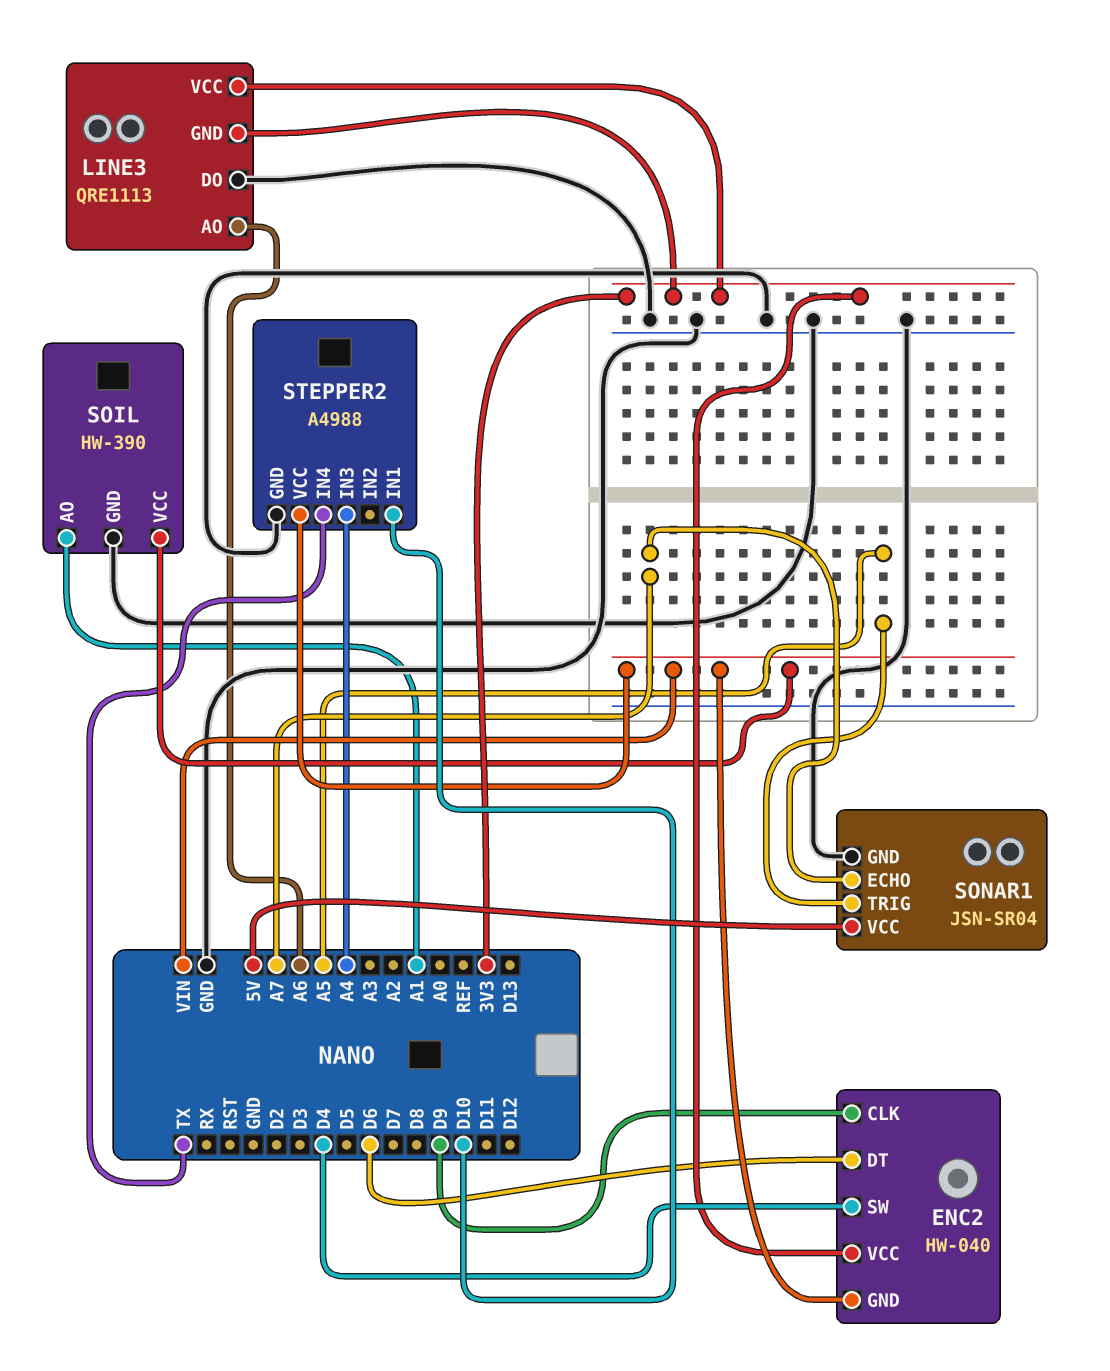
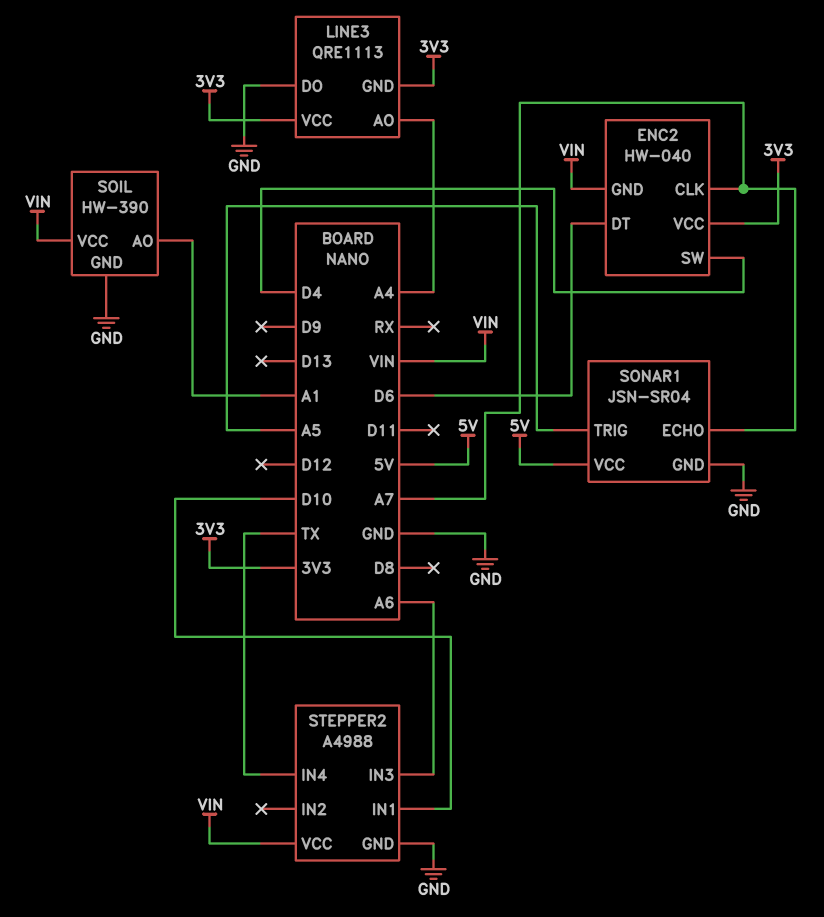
ENC2 pin CLK: D9 -> A7
LINE3 pin AO: A6 -> A4
STEPPER2 pin IN3: A4 -> A6

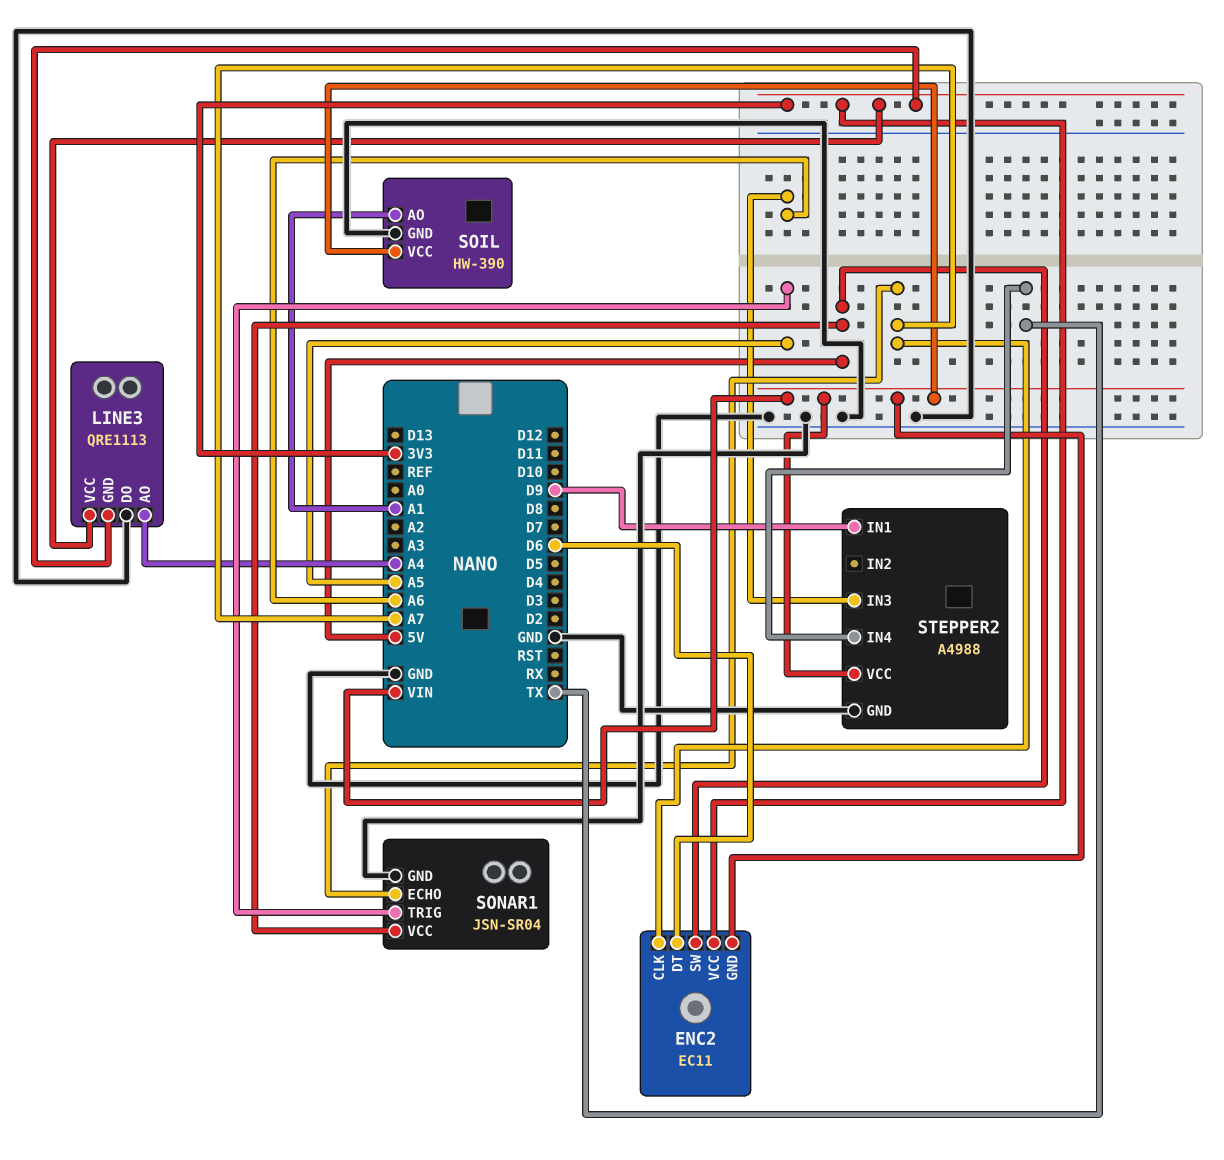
ENC2: HW-040 -> EC11
ENC2 pin SW: D4 -> 5V
STEPPER2 pin IN1: D10 -> D9

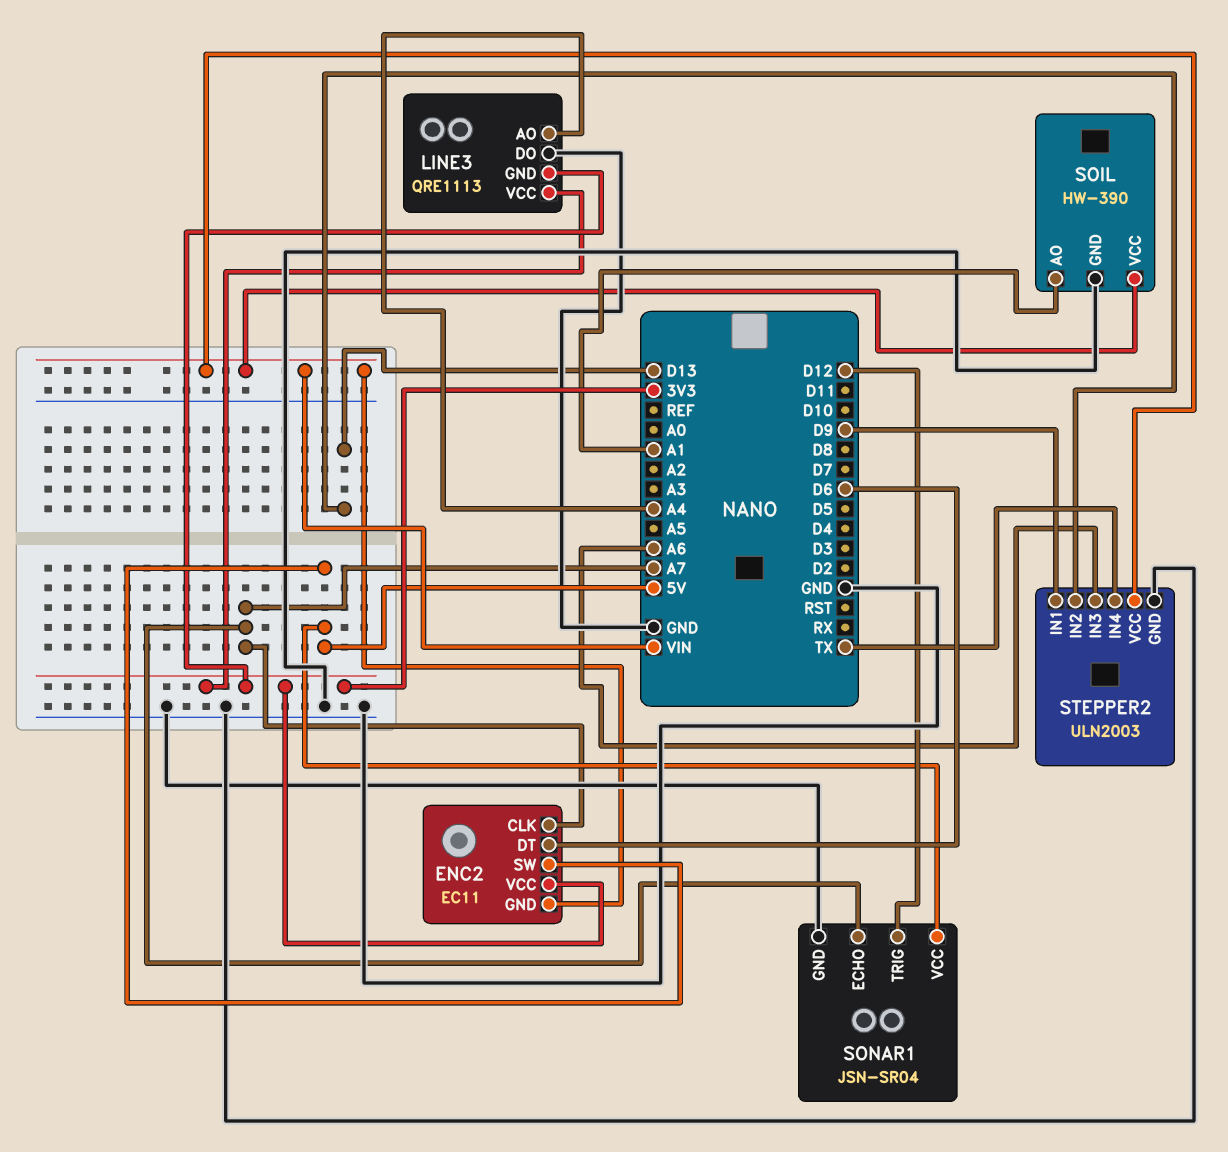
SONAR1 pin TRIG: A5 -> D12
STEPPER2: A4988 -> ULN2003
STEPPER2 pin IN2: none -> D13

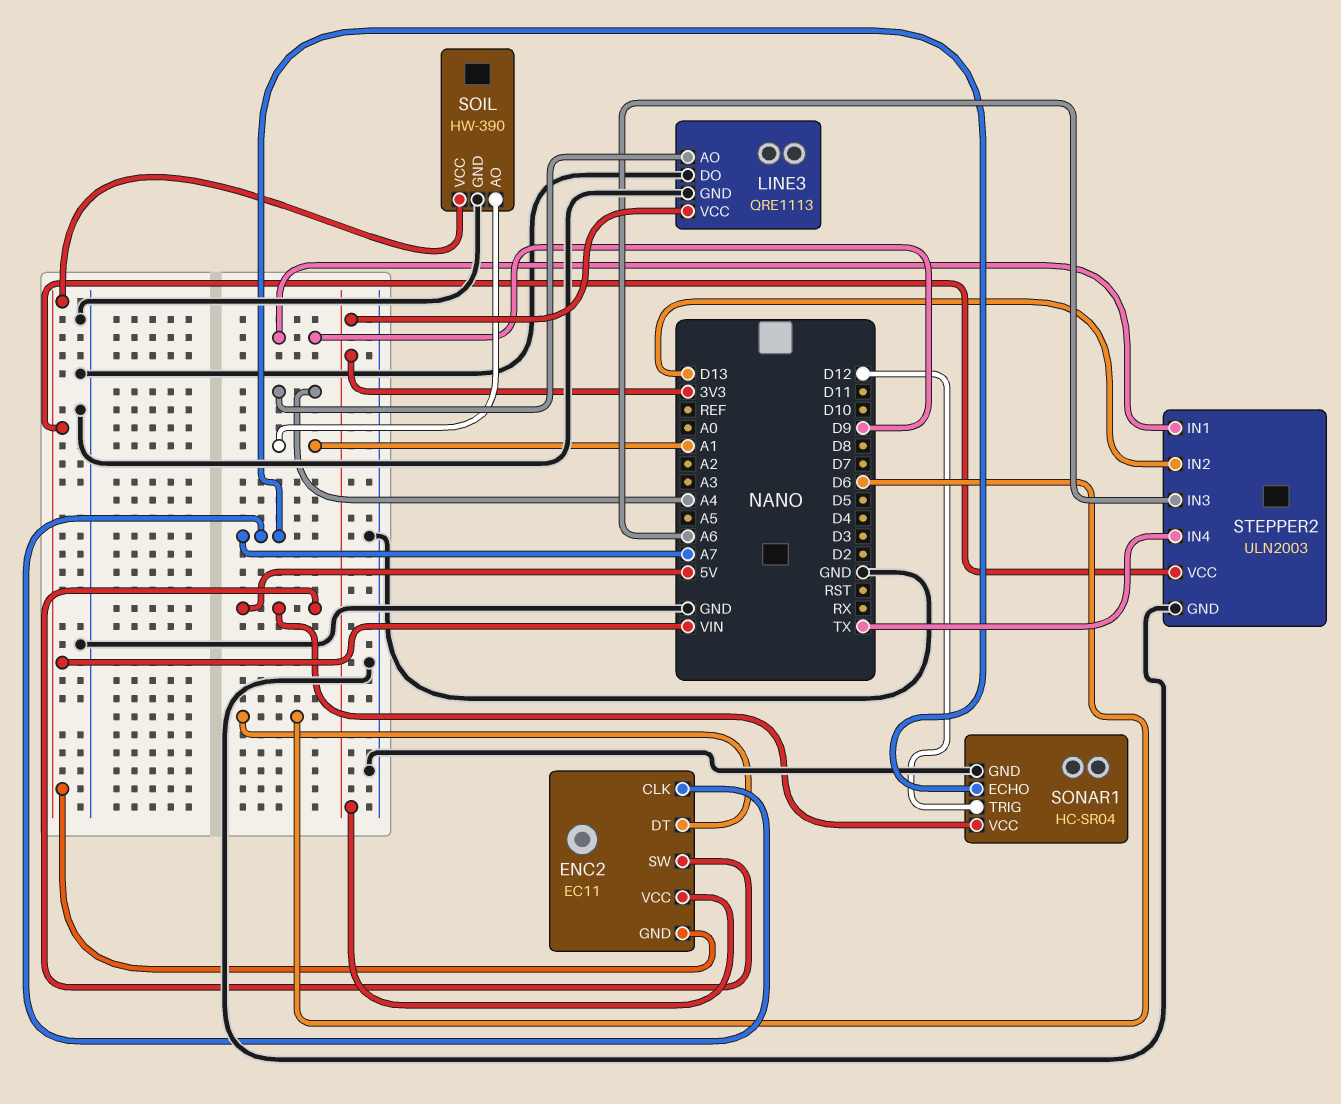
LINE3 pin GND: 3V3 -> GND
SONAR1: JSN-SR04 -> HC-SR04

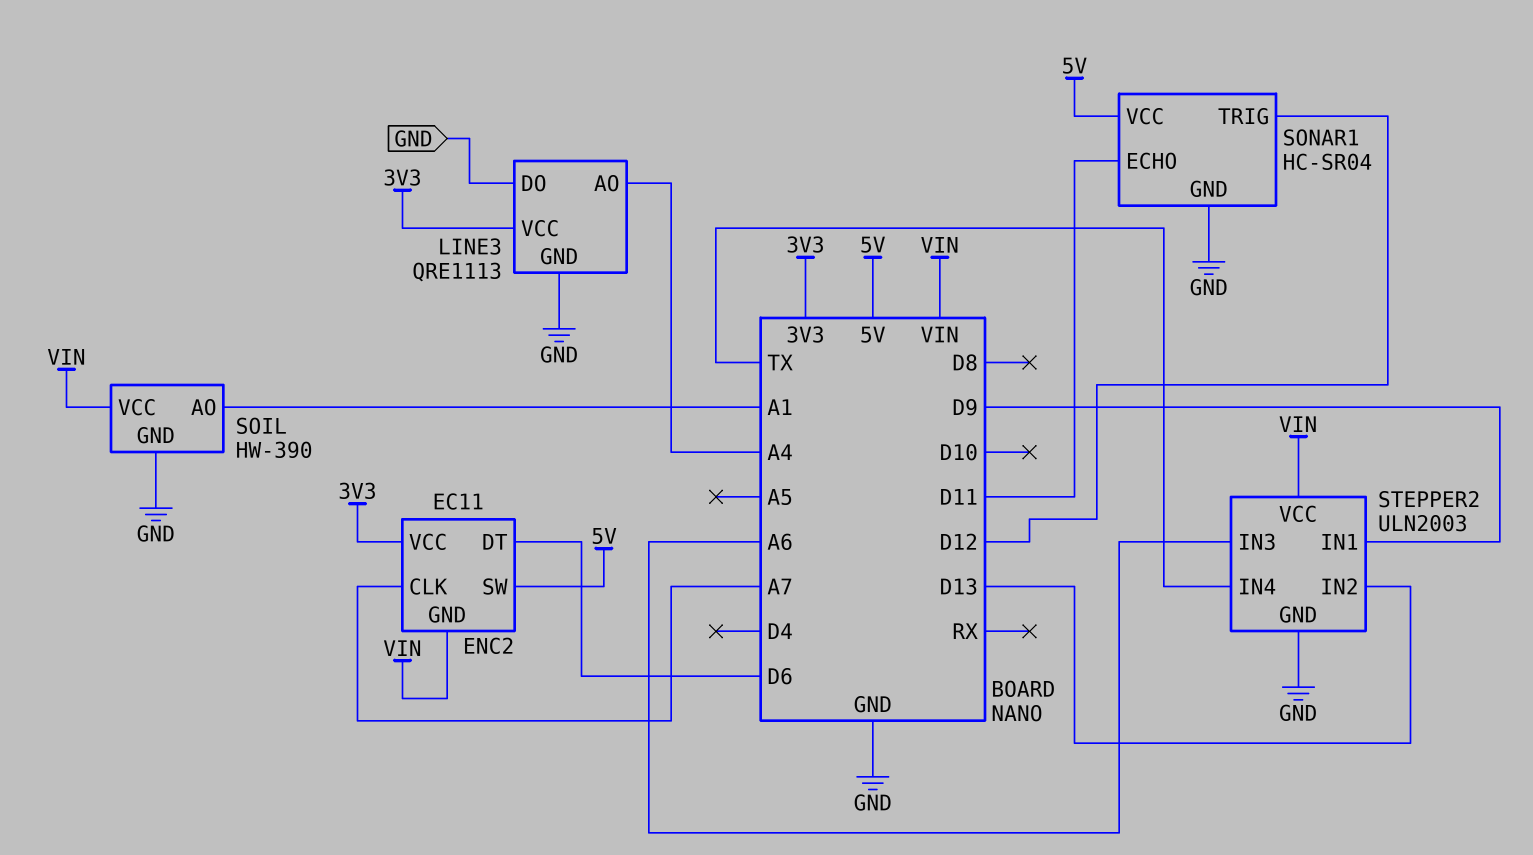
SONAR1 pin ECHO: A7 -> D11

